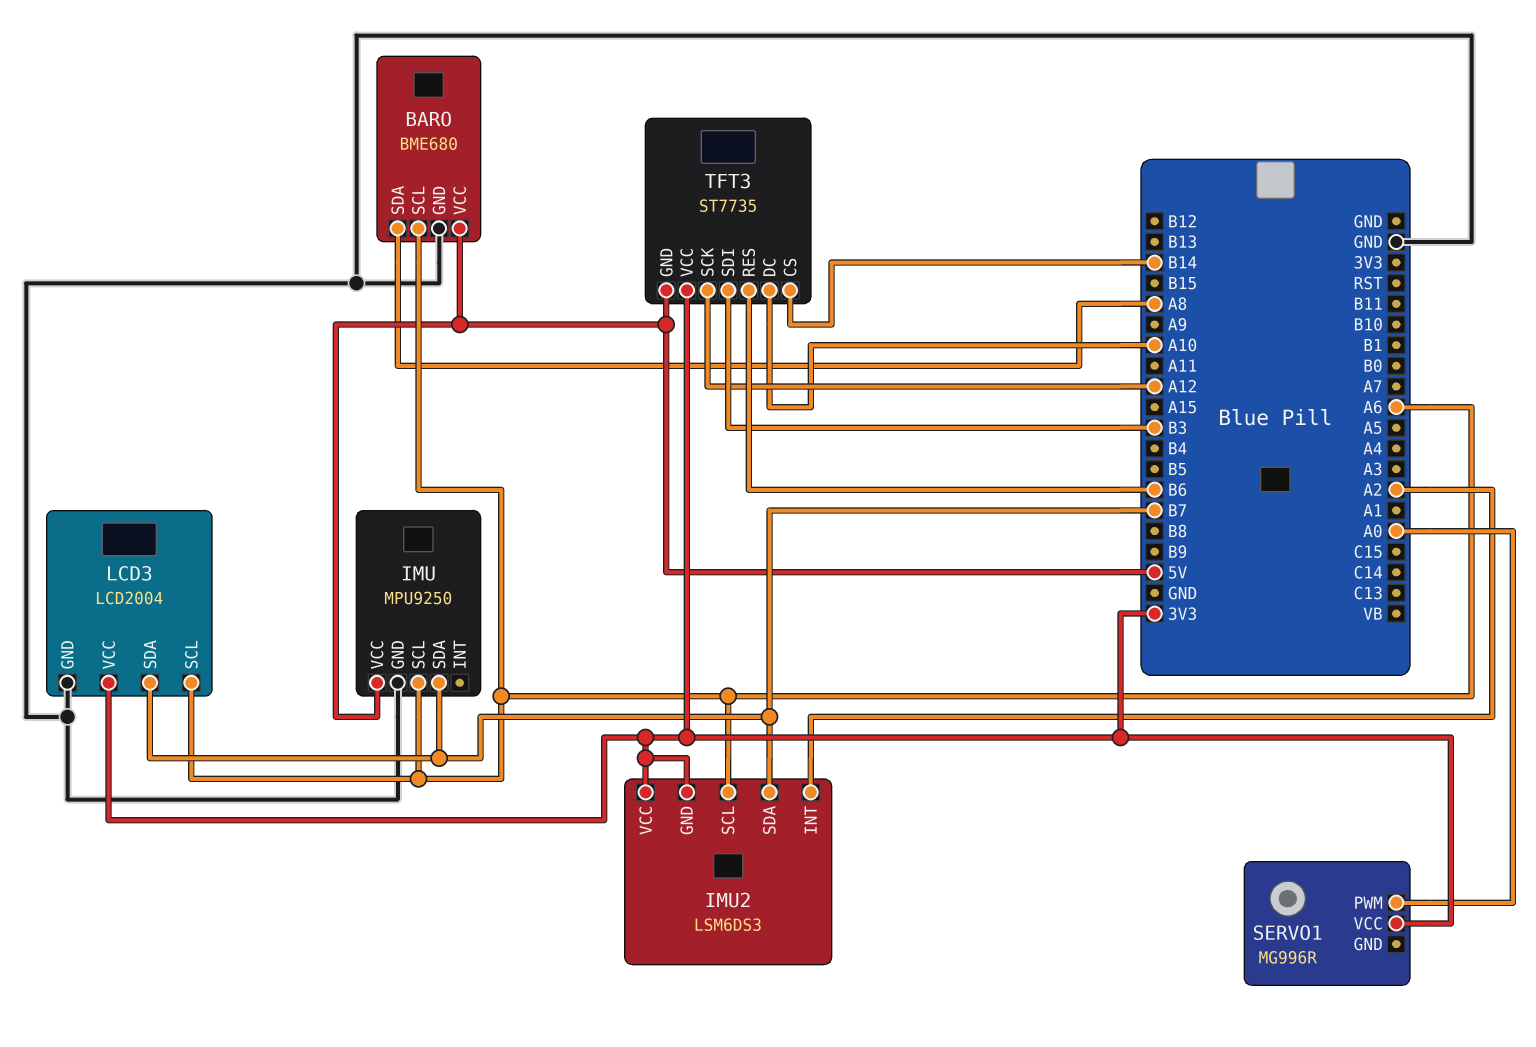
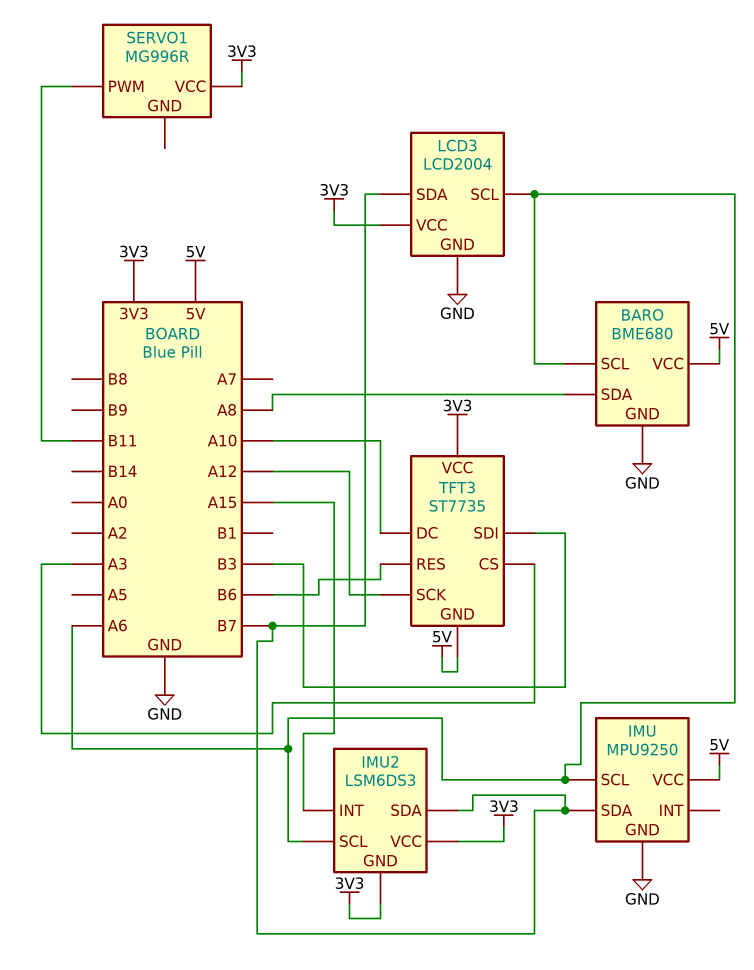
IMU2 pin INT: A2 -> A15
SERVO1 pin PWM: A0 -> B11
TFT3 pin CS: B14 -> A3

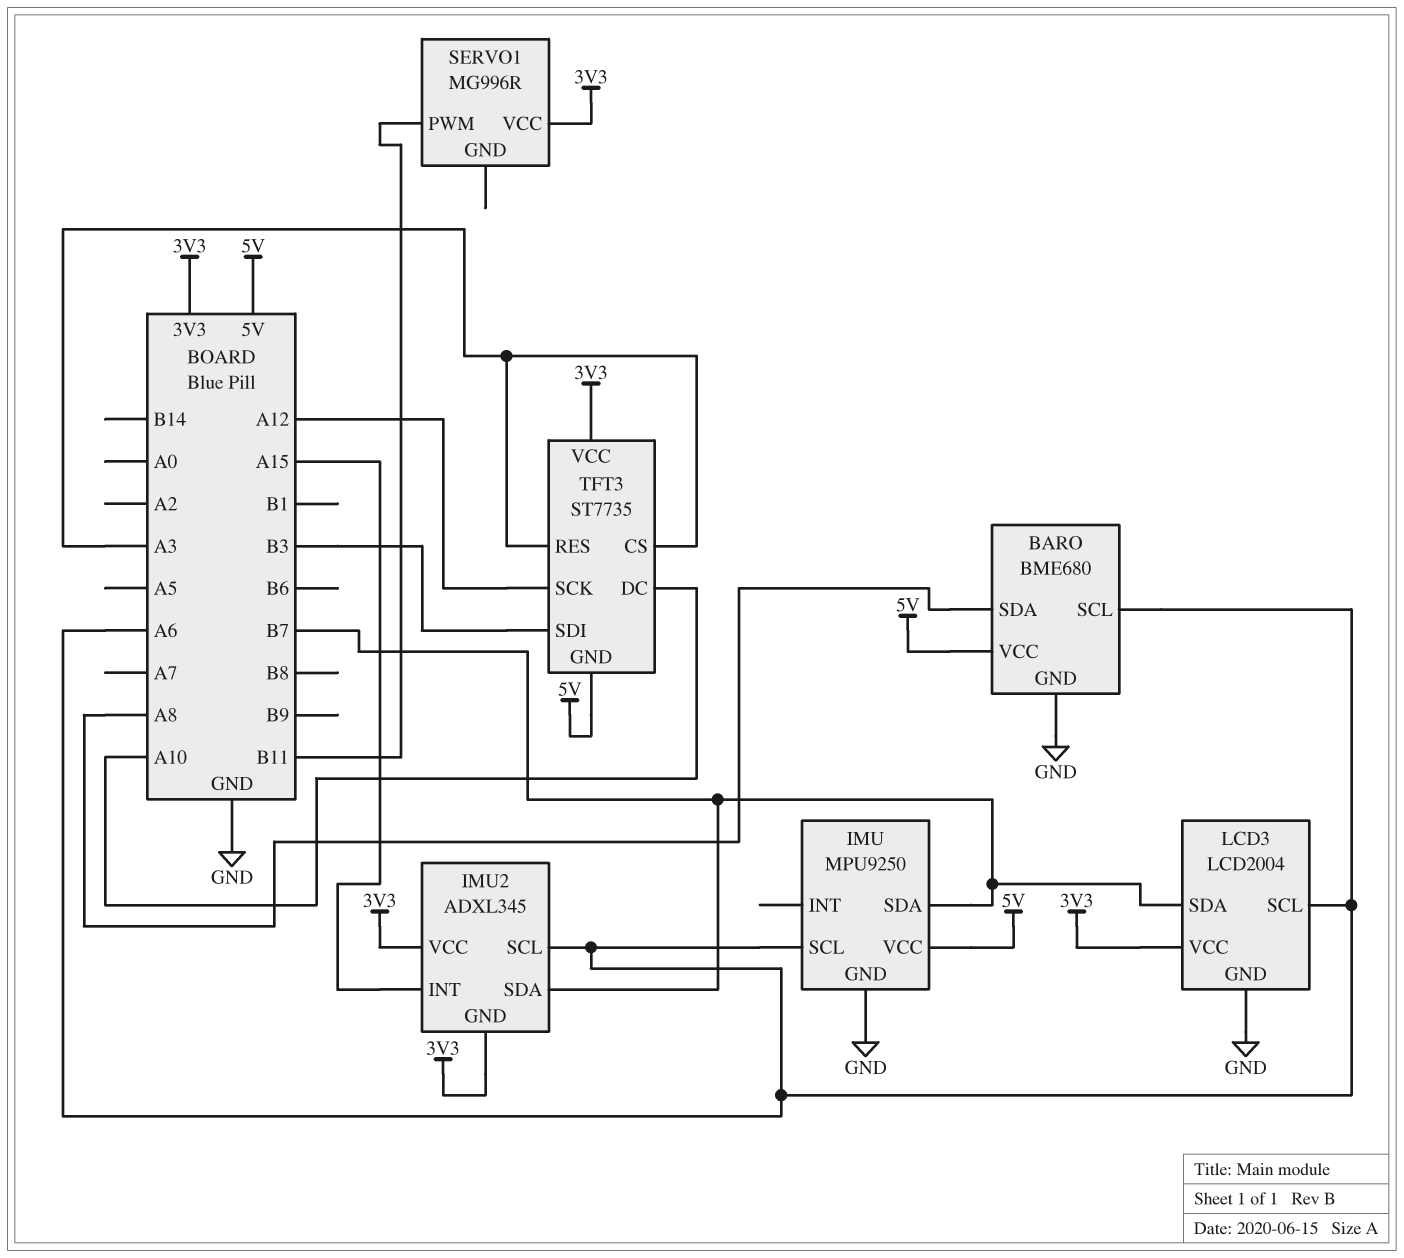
IMU2: LSM6DS3 -> ADXL345
TFT3 pin RES: B6 -> A3

